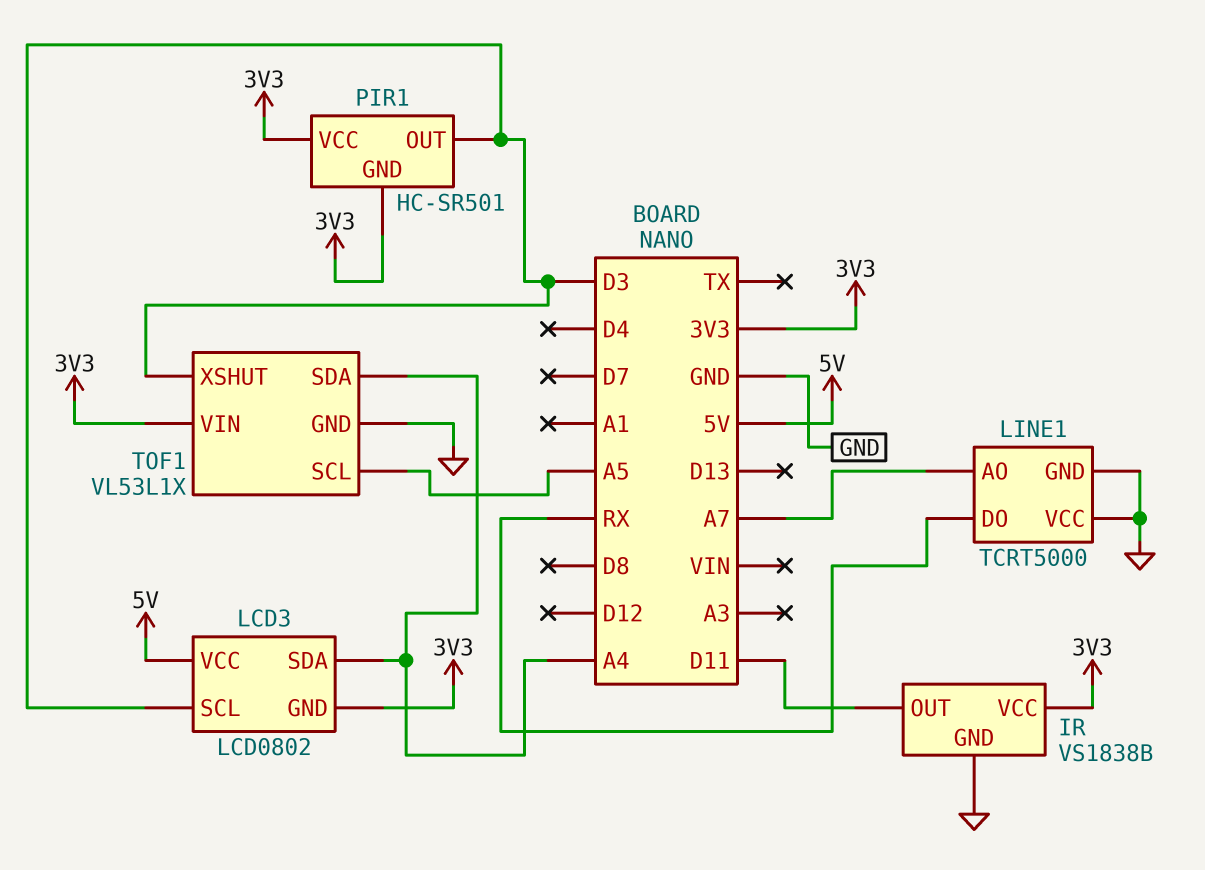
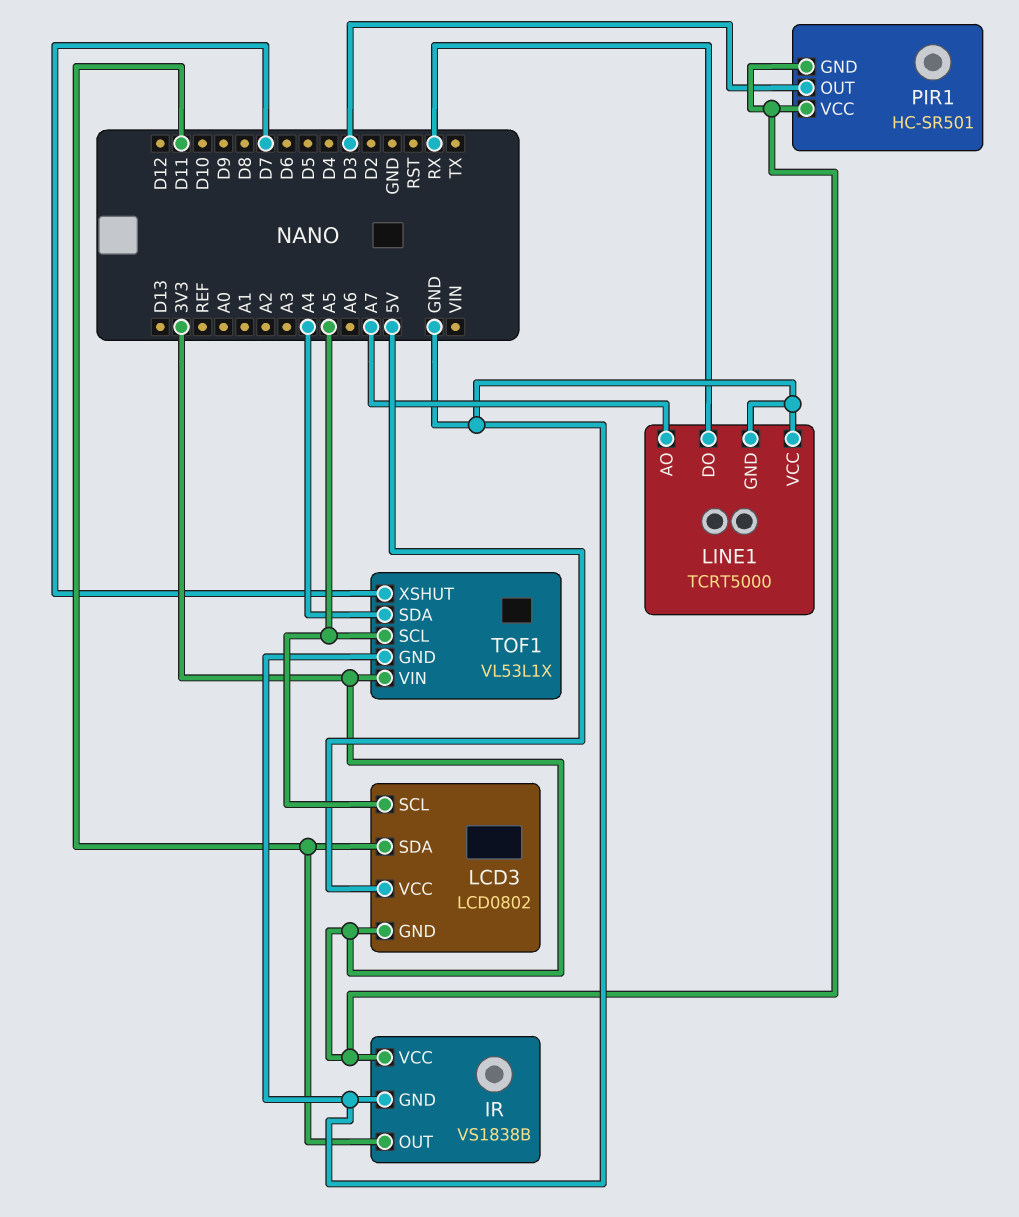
LCD3 pin SCL: D3 -> A5
LCD3 pin SDA: A4 -> D11
TOF1 pin XSHUT: D3 -> D7

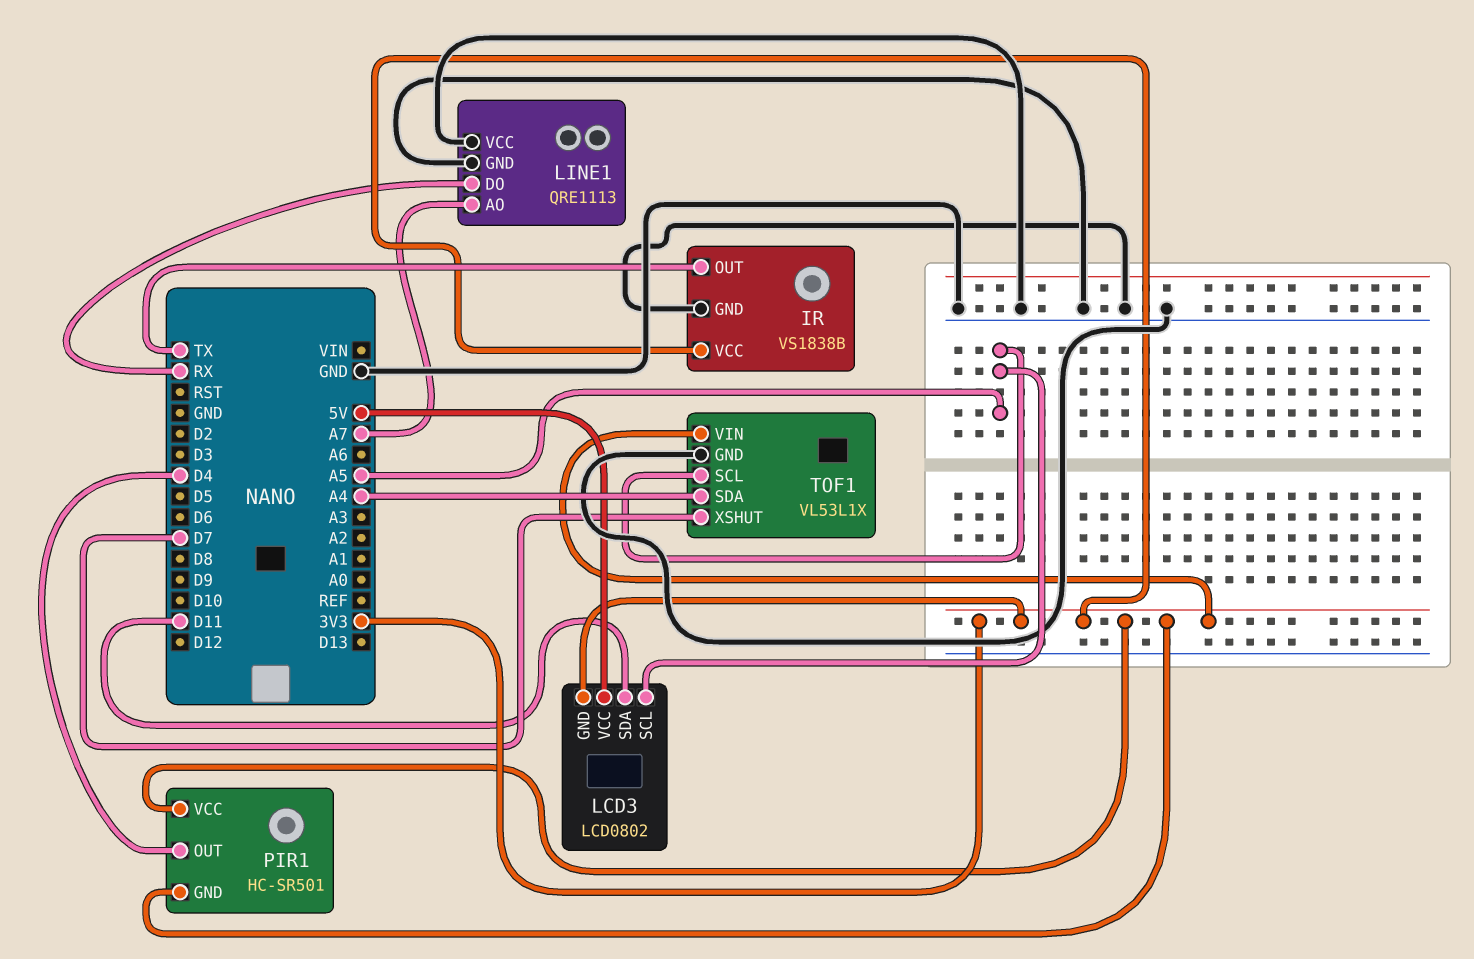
IR pin OUT: D11 -> TX
LINE1: TCRT5000 -> QRE1113
PIR1 pin OUT: D3 -> D4

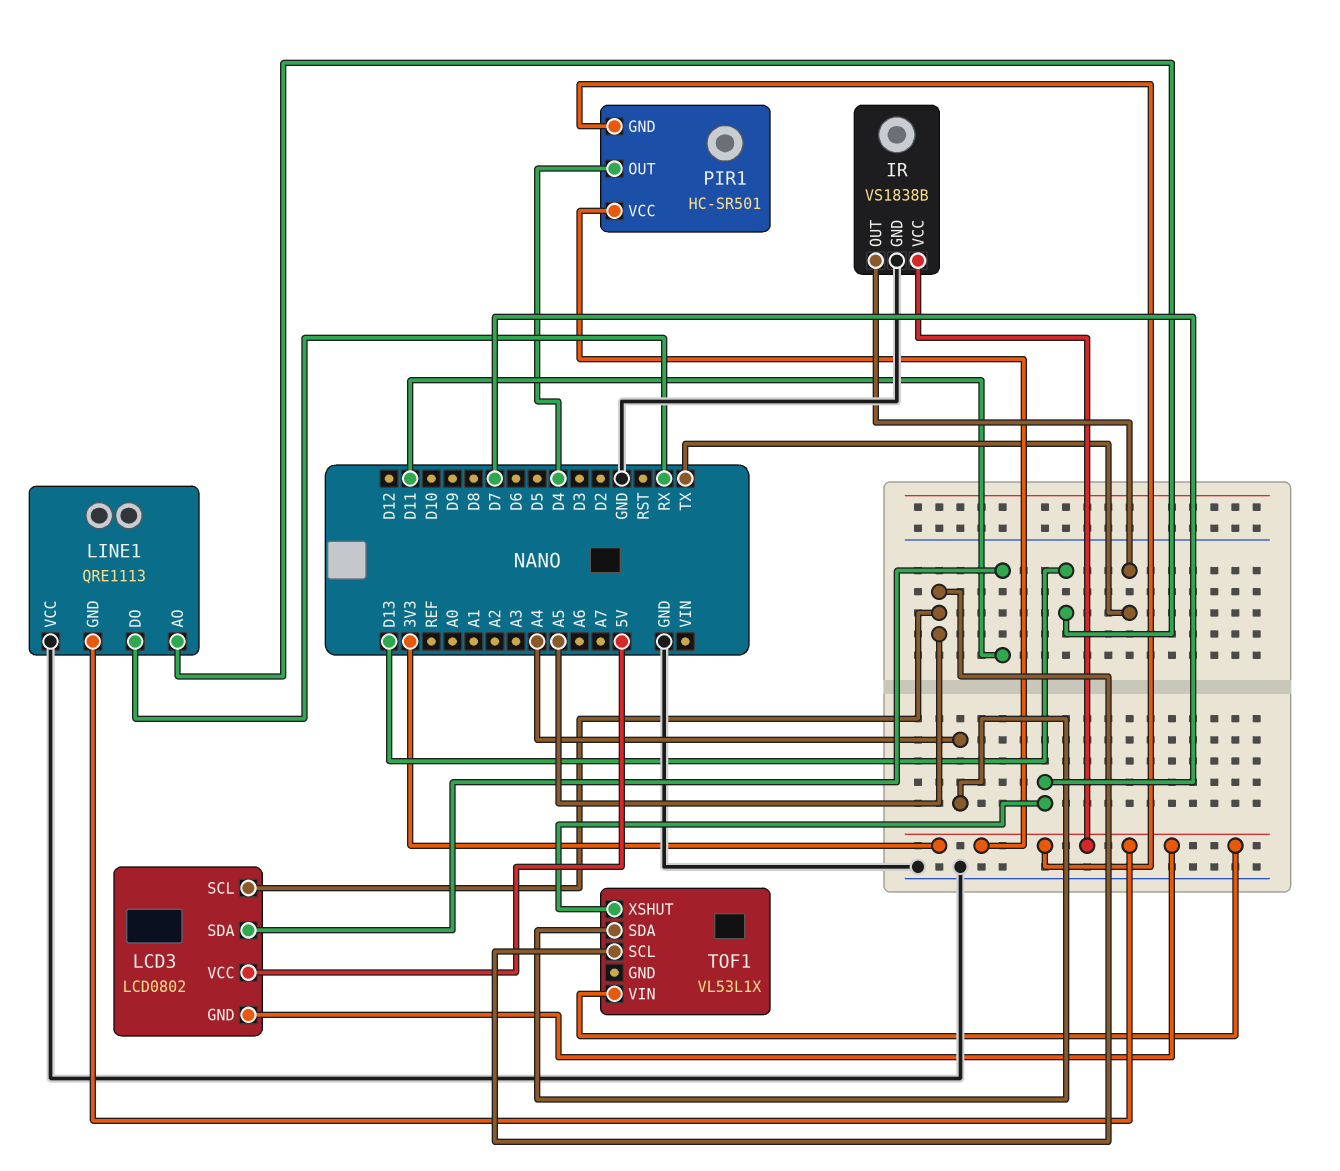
LINE1 pin AO: A7 -> D13
LINE1 pin GND: GND -> 3V3
TOF1 pin GND: GND -> none

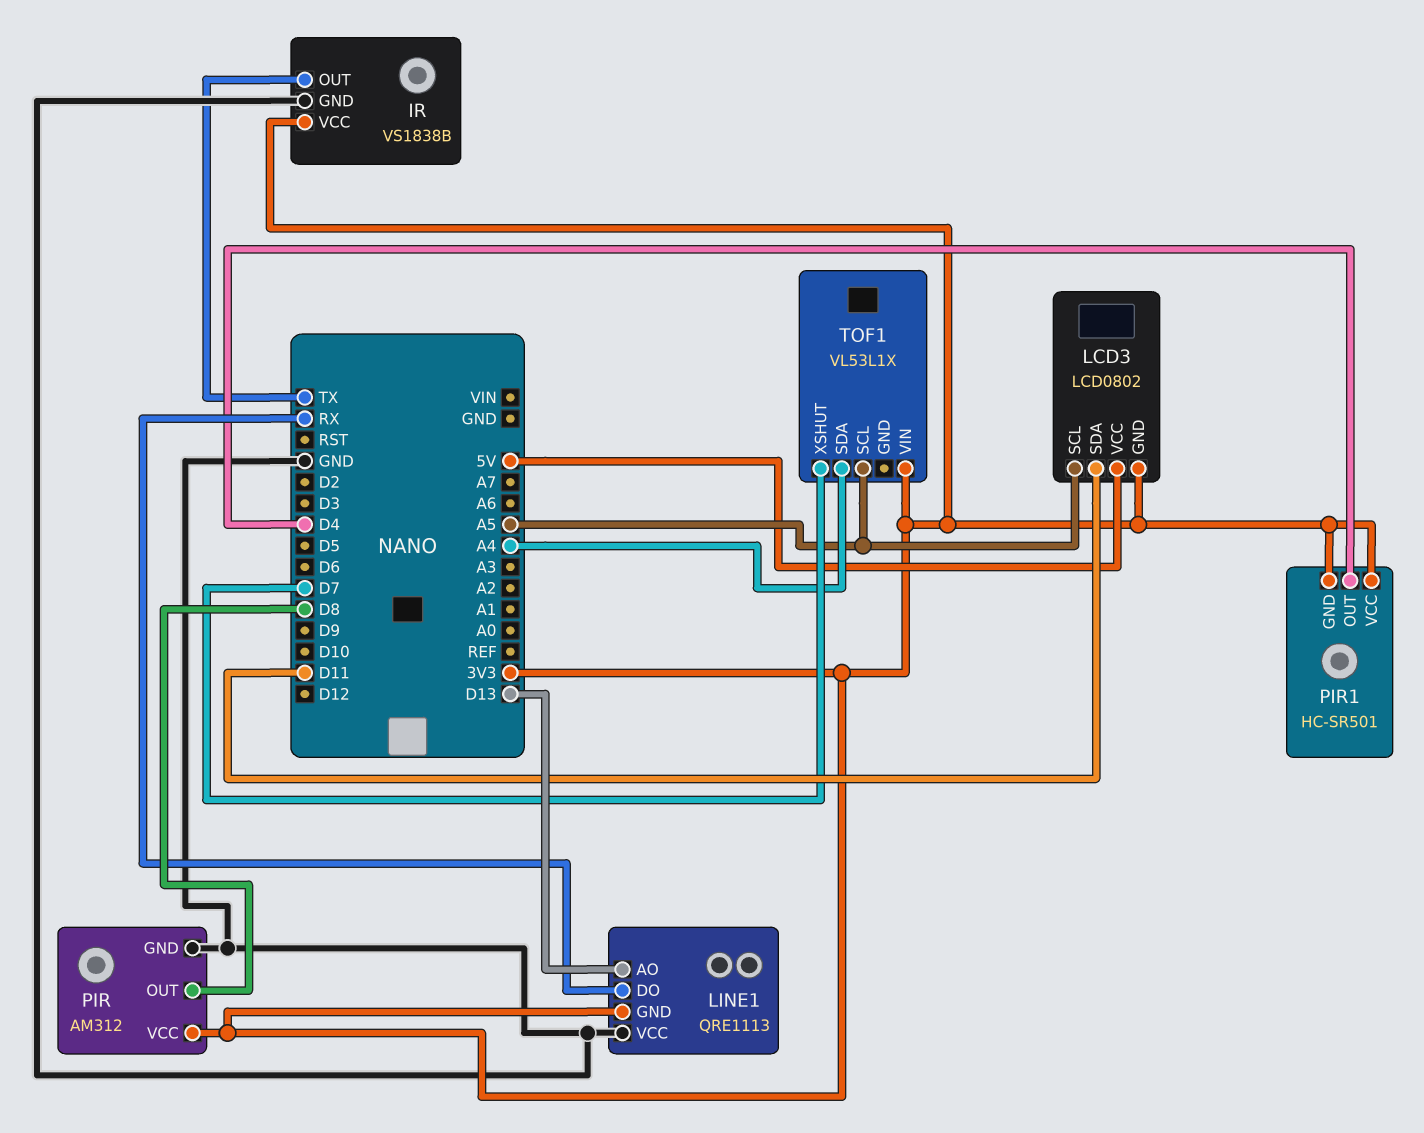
PIR: none -> AM312
PIR pin GND: none -> GND
PIR pin OUT: none -> D8
PIR pin VCC: none -> 3V3

